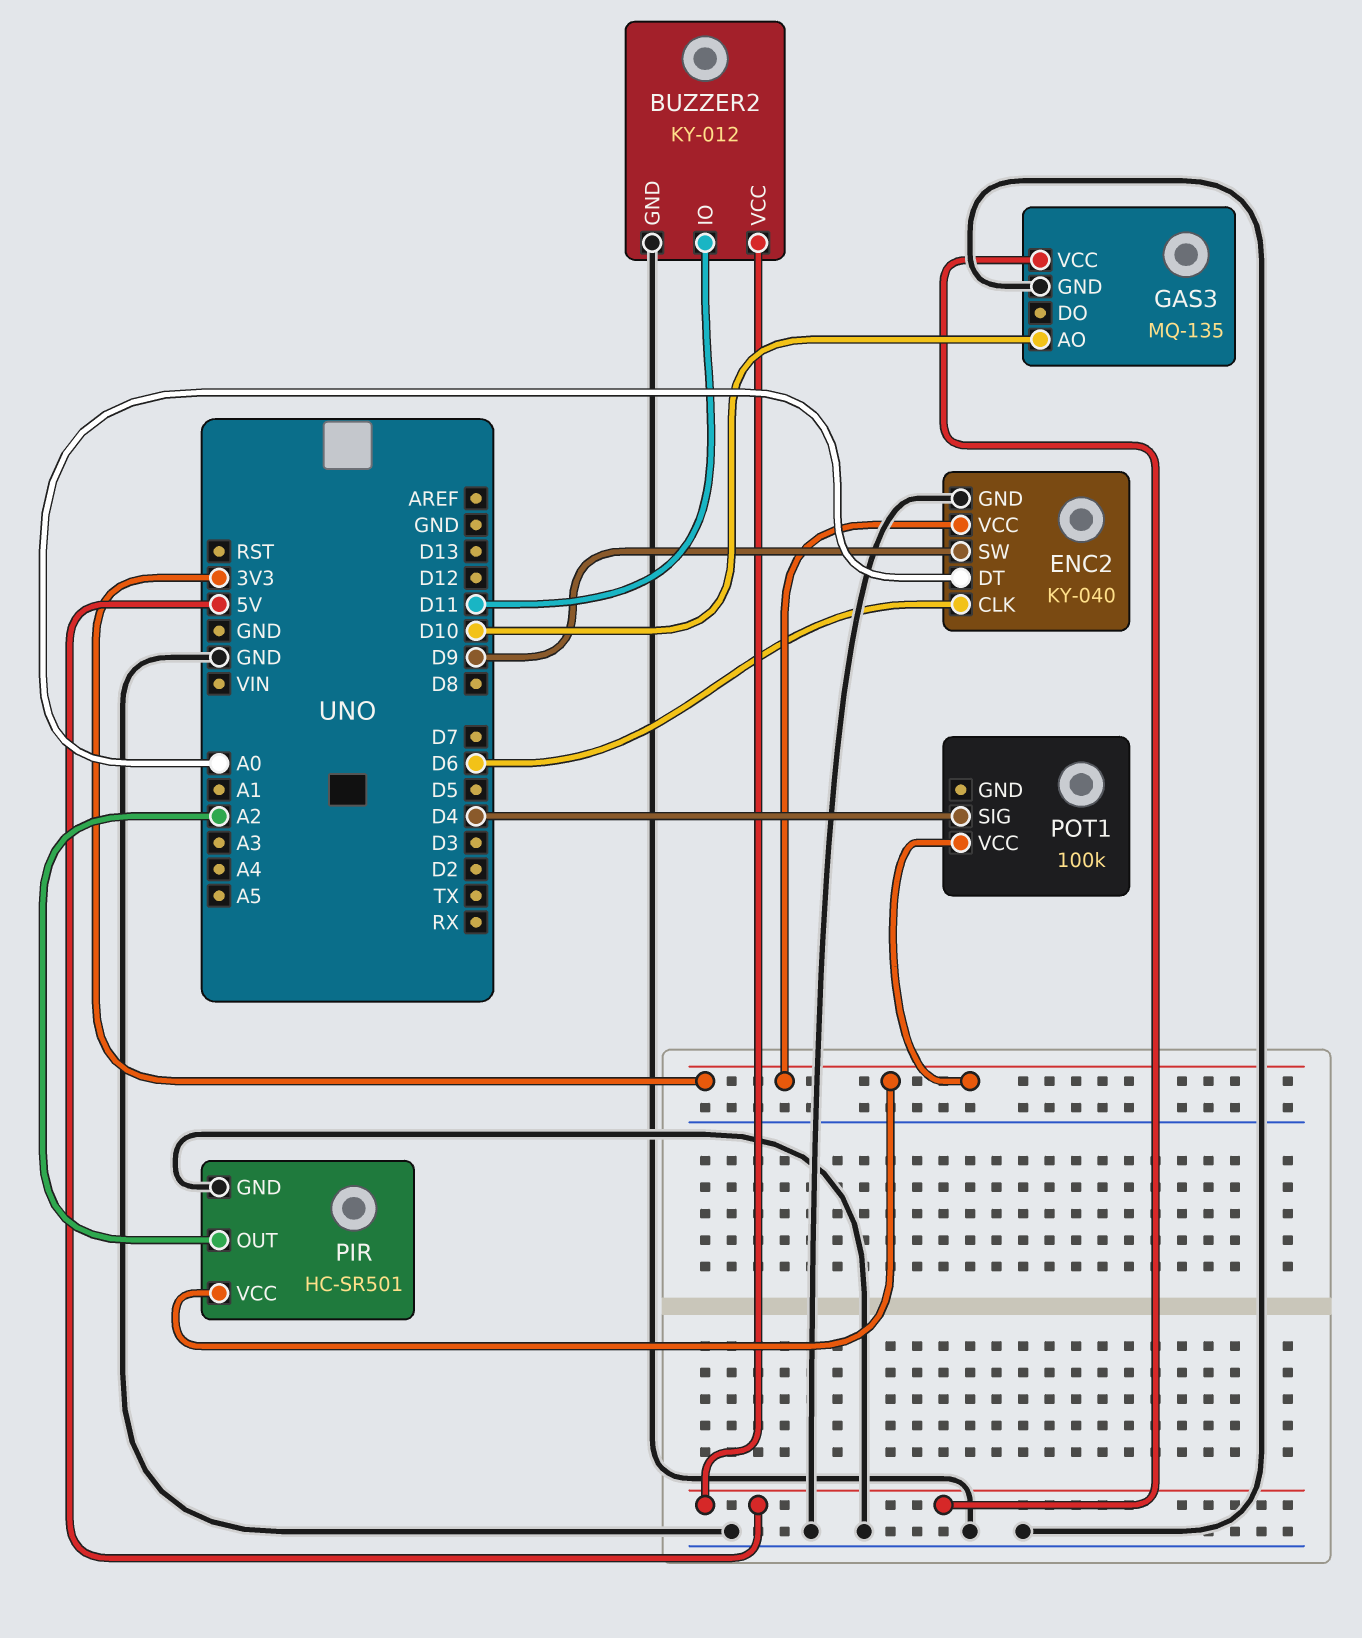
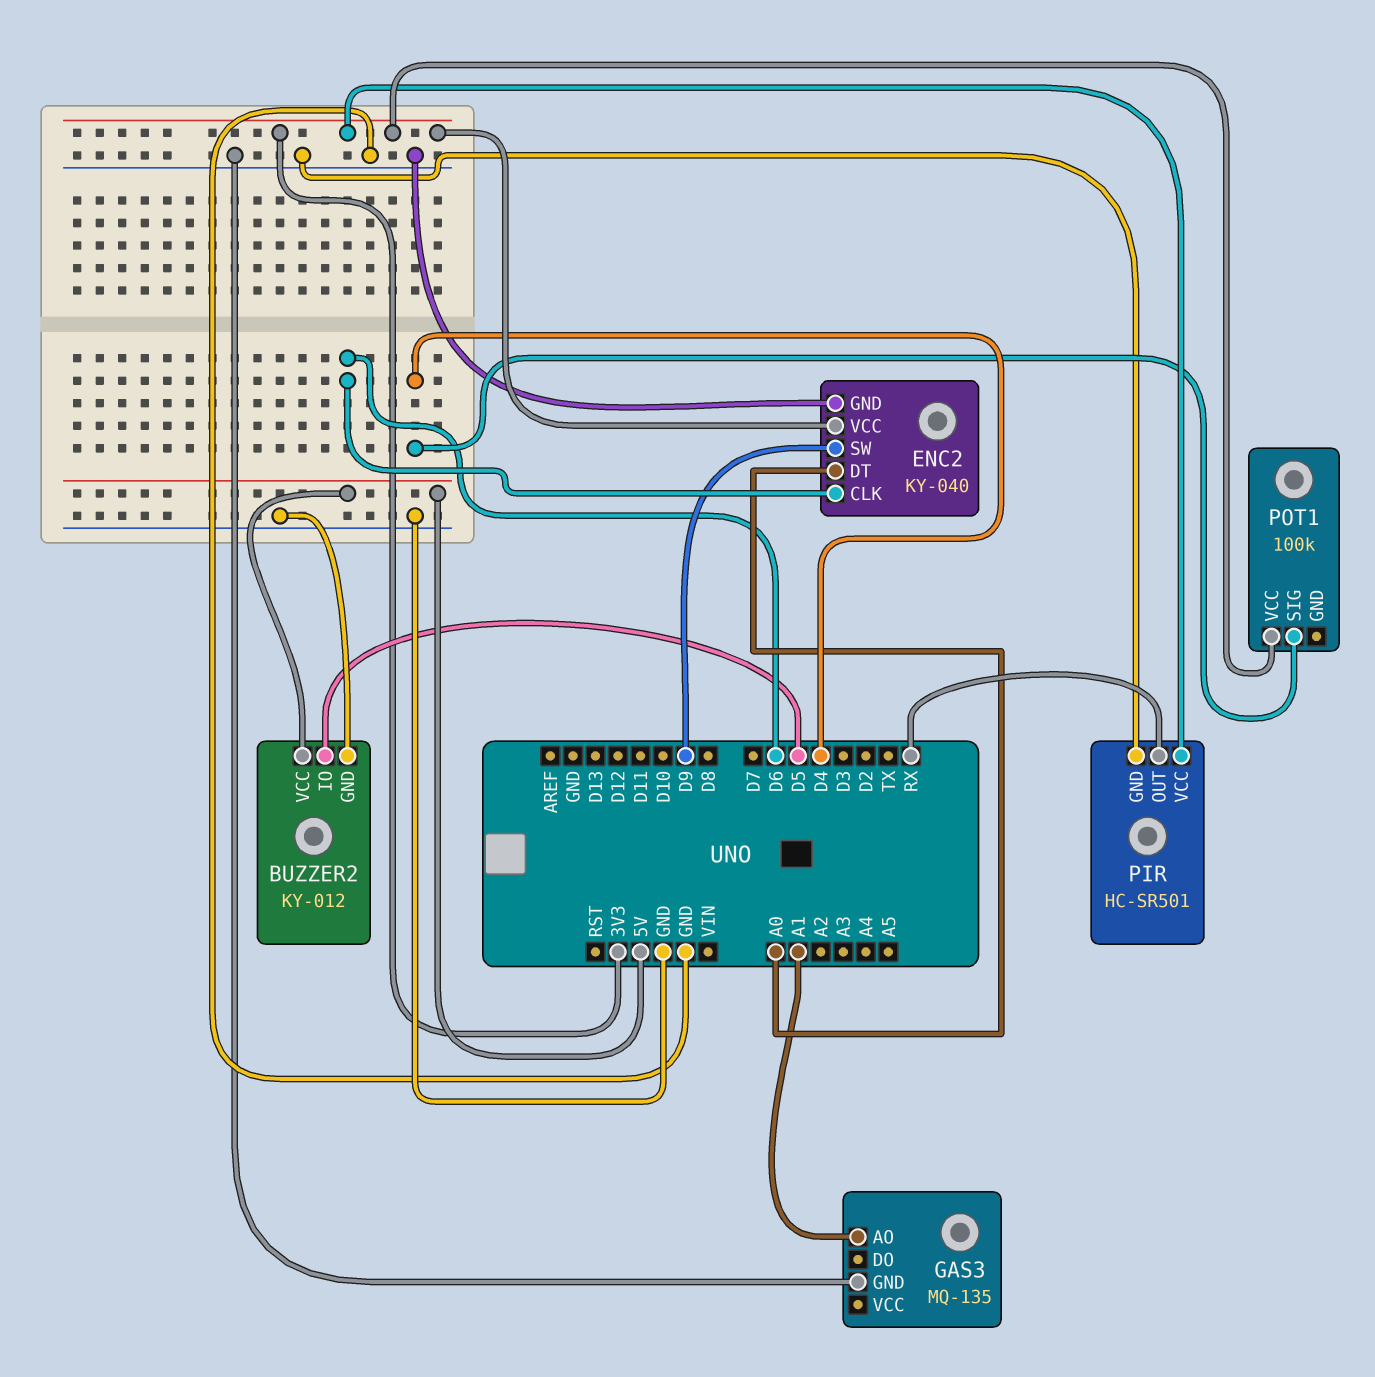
BUZZER2 pin IO: D11 -> D5
GAS3 pin AO: D10 -> A1
GAS3 pin VCC: 5V -> none
PIR pin OUT: A2 -> RX

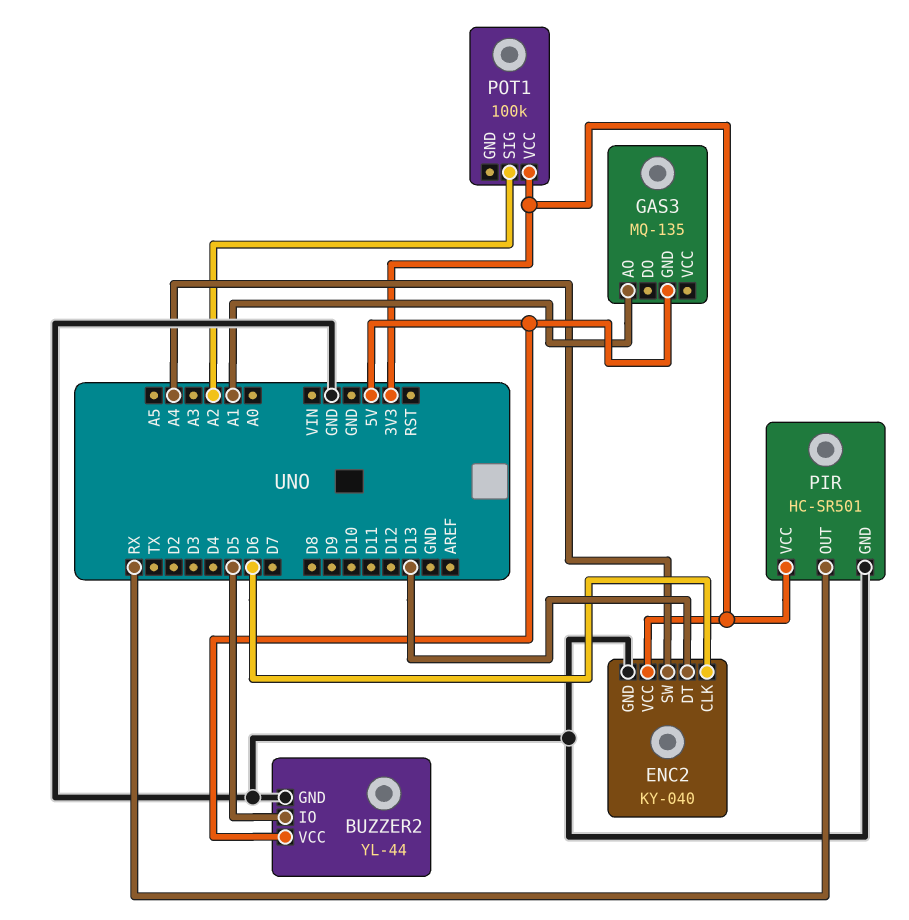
BUZZER2: KY-012 -> YL-44
ENC2 pin DT: A0 -> D13
ENC2 pin SW: D9 -> A4
GAS3 pin GND: GND -> 5V
POT1 pin SIG: D4 -> A2

